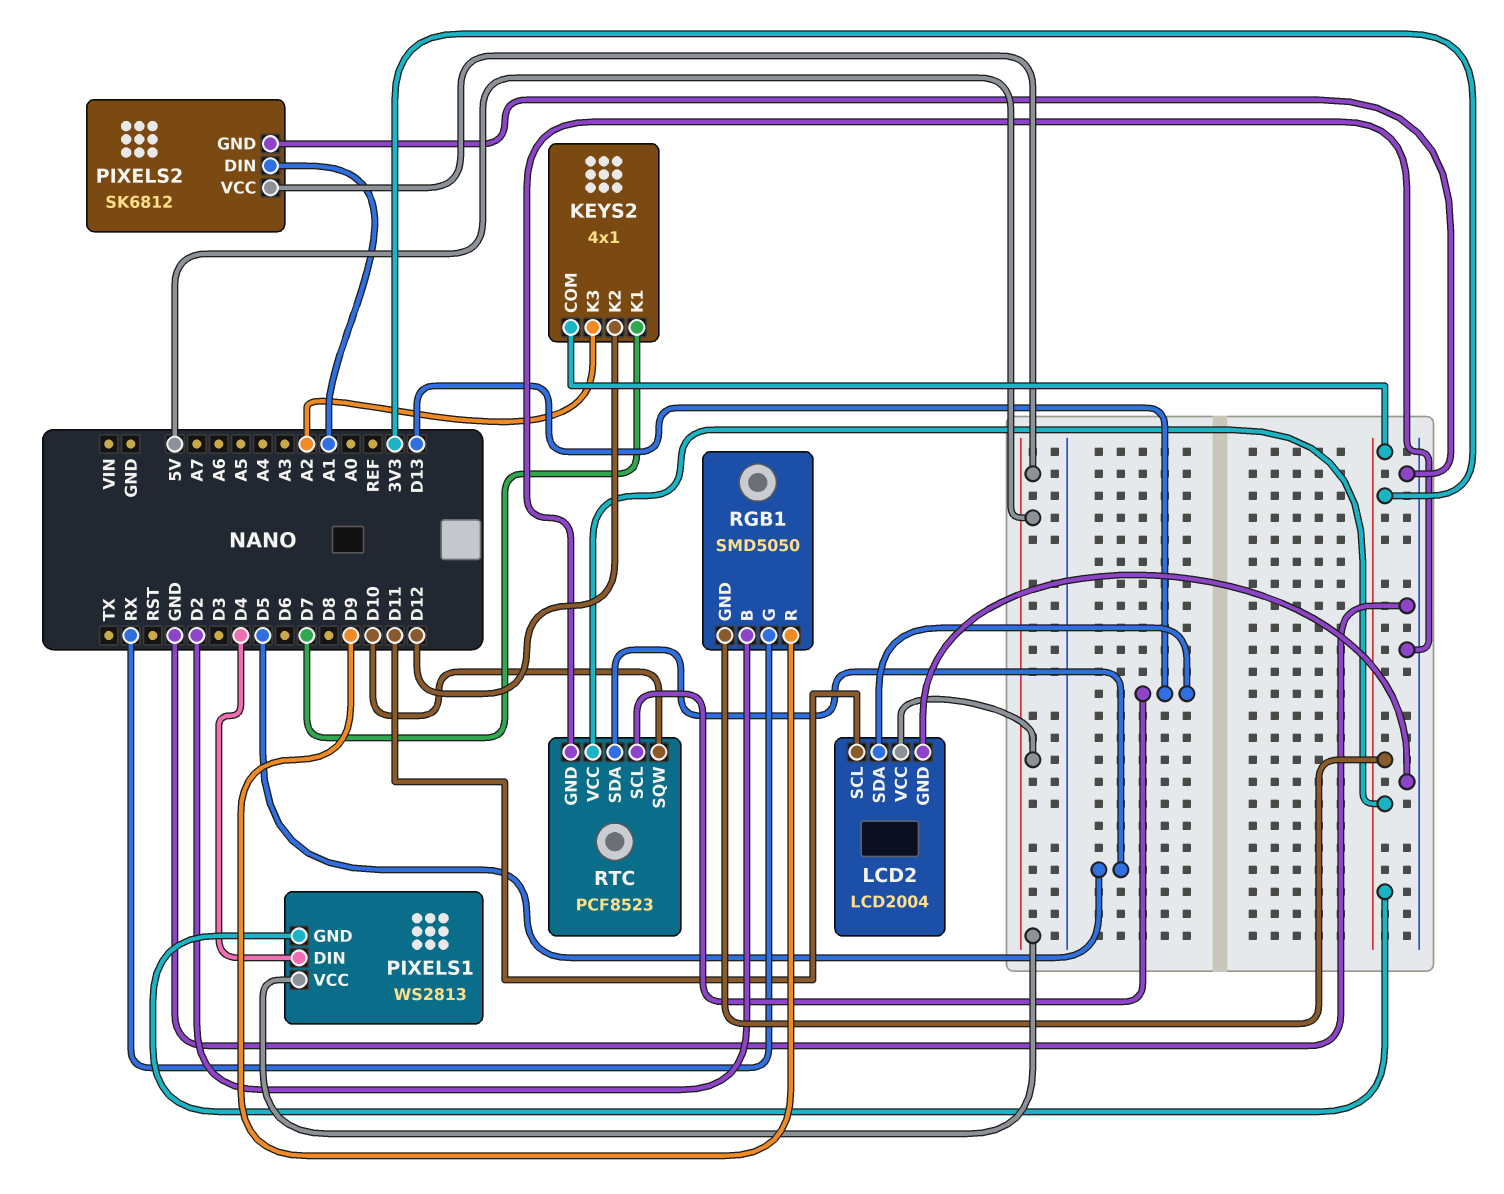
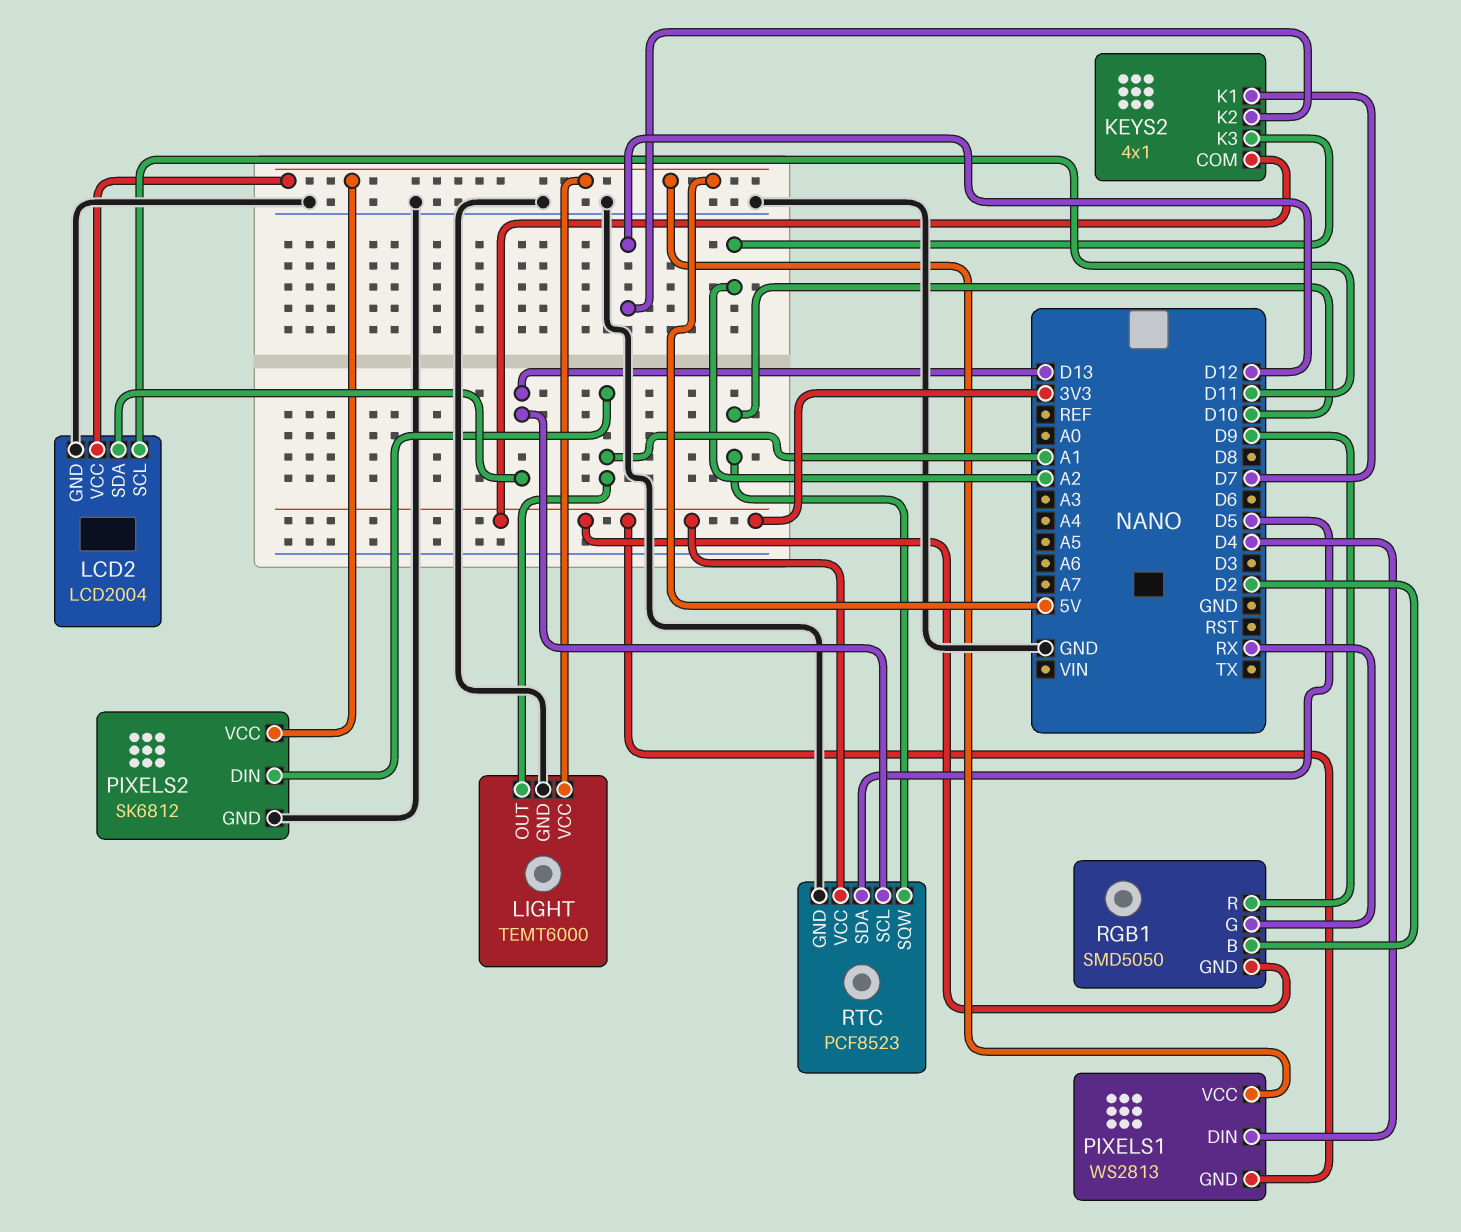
LIGHT: none -> TEMT6000
LIGHT pin GND: none -> GND
LIGHT pin OUT: none -> A1
LIGHT pin VCC: none -> 5V

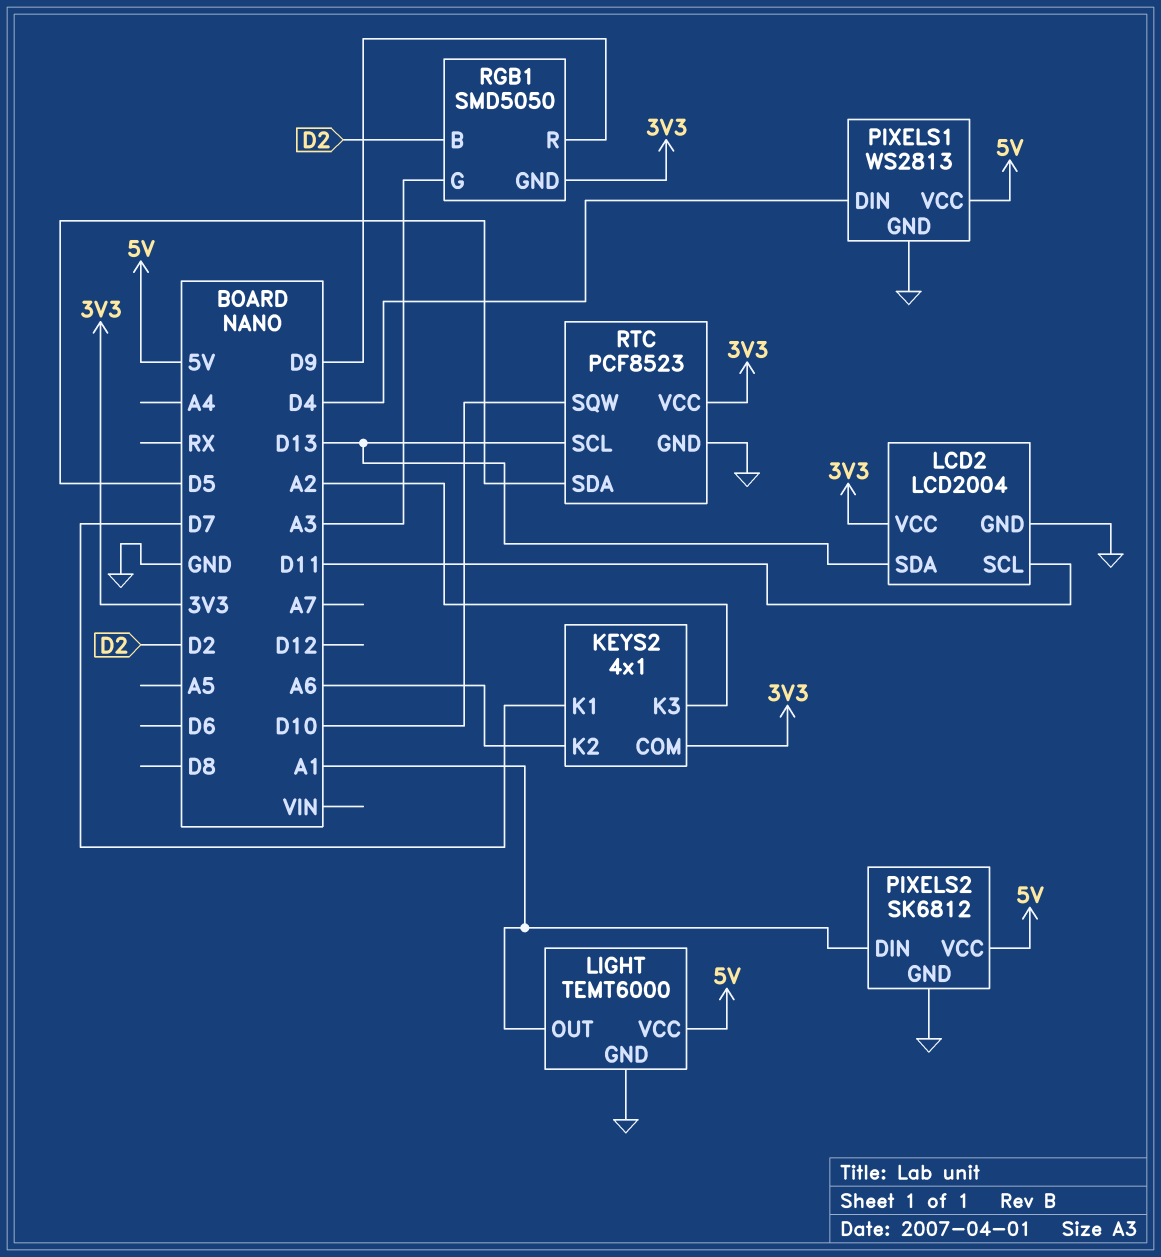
KEYS2 pin K2: D12 -> A6
LCD2 pin VCC: 5V -> 3V3
PIXELS1 pin GND: 3V3 -> GND
RGB1 pin G: RX -> A3

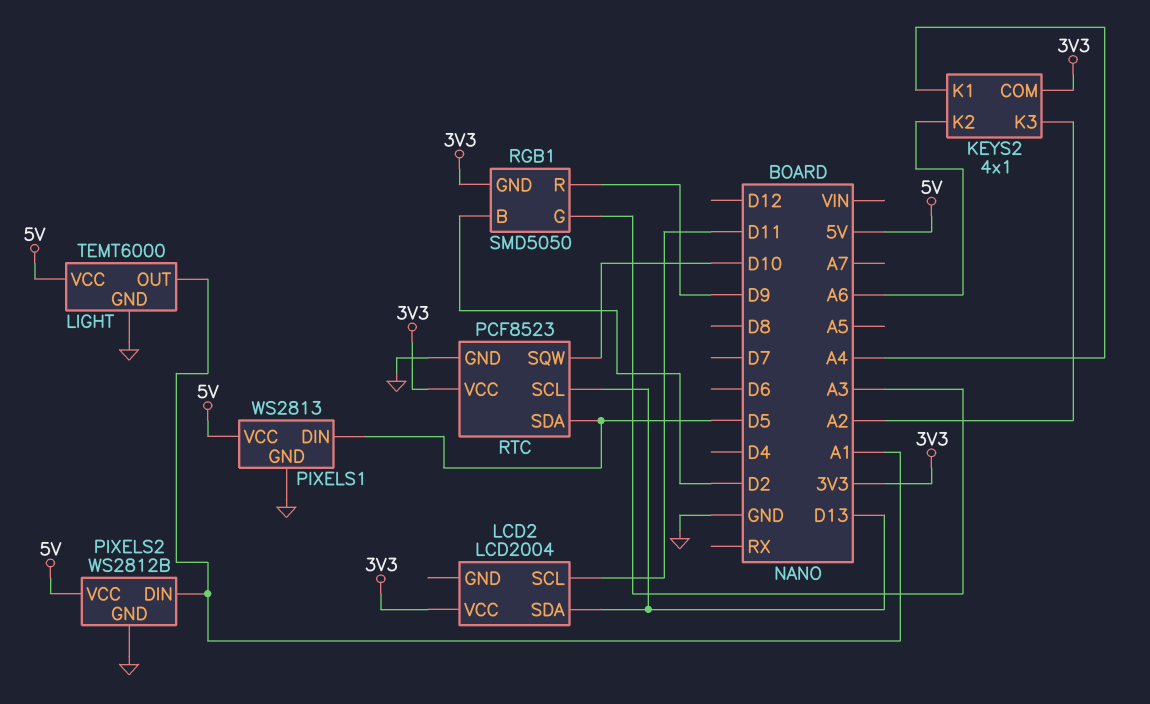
KEYS2 pin K1: D7 -> A4
LCD2 pin GND: GND -> none
PIXELS1 pin DIN: D4 -> D5
PIXELS2: SK6812 -> WS2812B

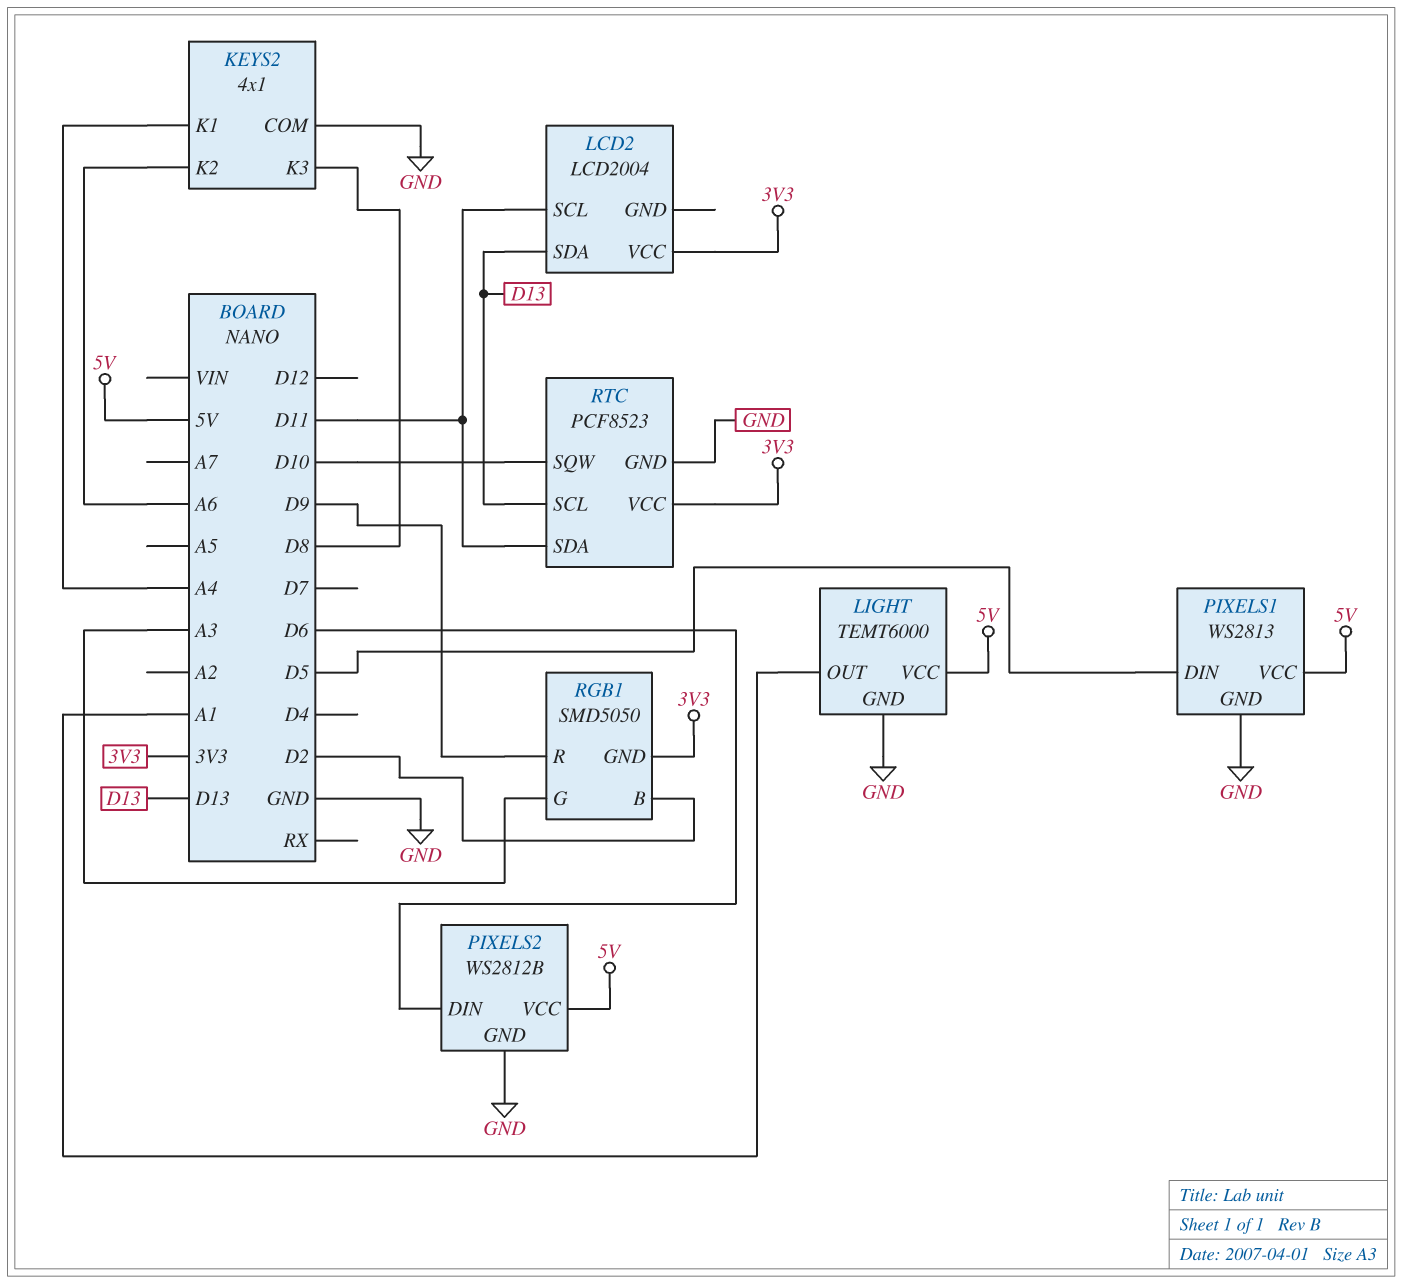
KEYS2 pin COM: 3V3 -> GND
KEYS2 pin K3: A2 -> D8
PIXELS2 pin DIN: A1 -> D6
RTC pin SDA: D5 -> D11

